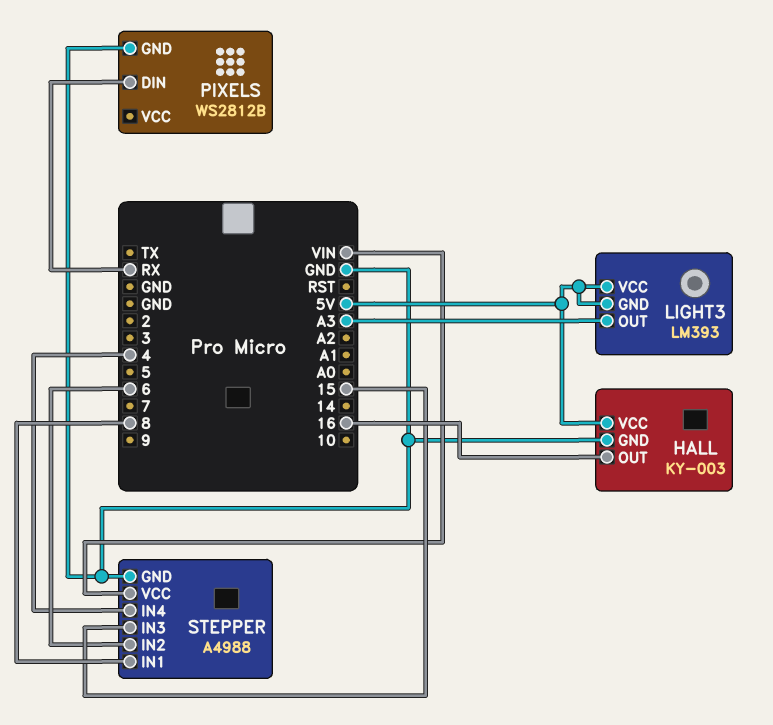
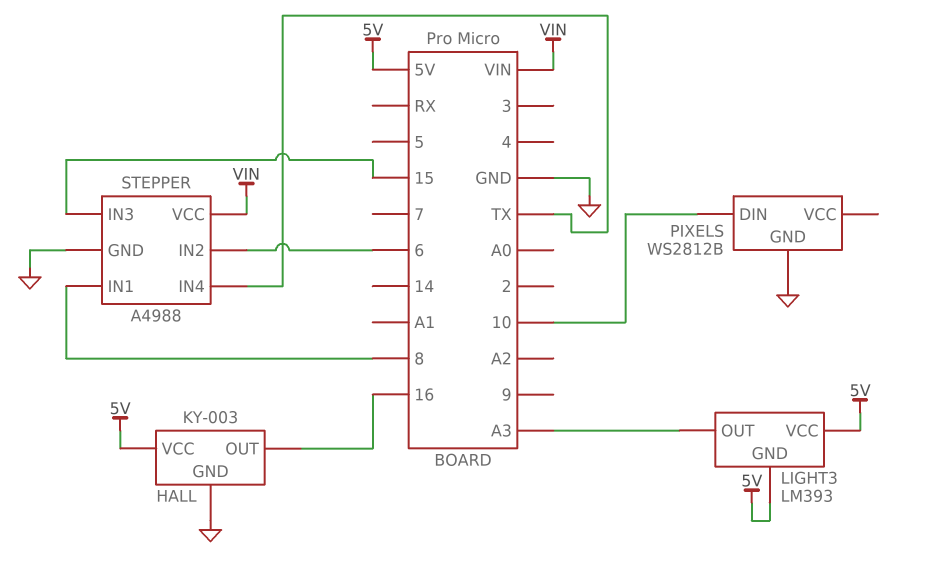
PIXELS pin DIN: RX -> 10
STEPPER pin IN4: 4 -> TX

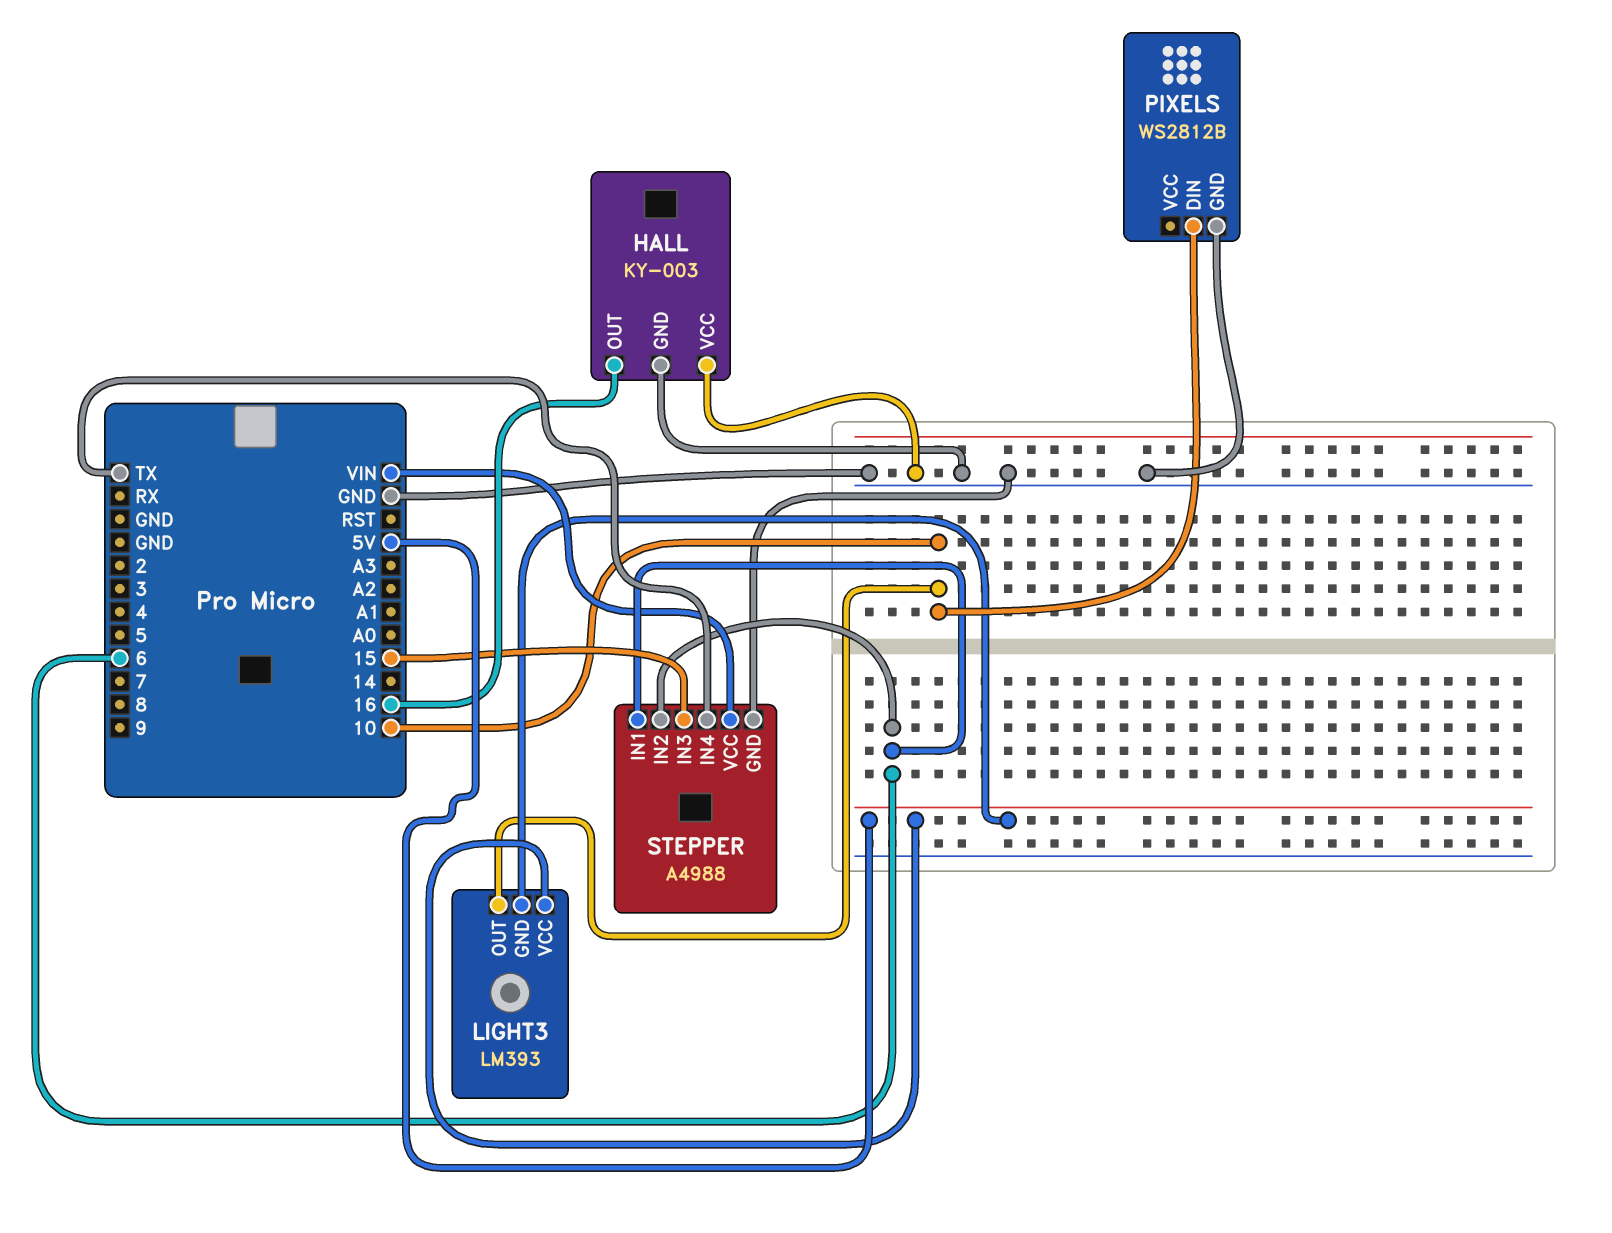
HALL pin VCC: 5V -> GND
LIGHT3 pin OUT: A3 -> 10
STEPPER pin IN1: 8 -> 6

